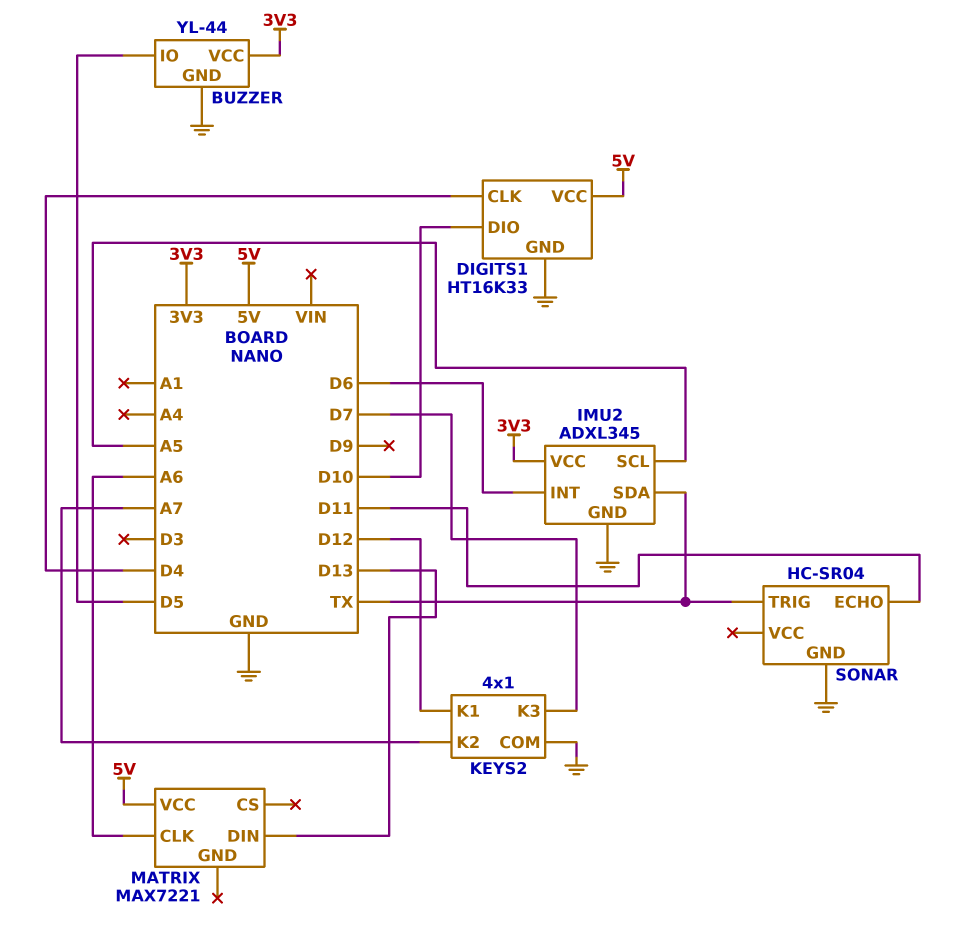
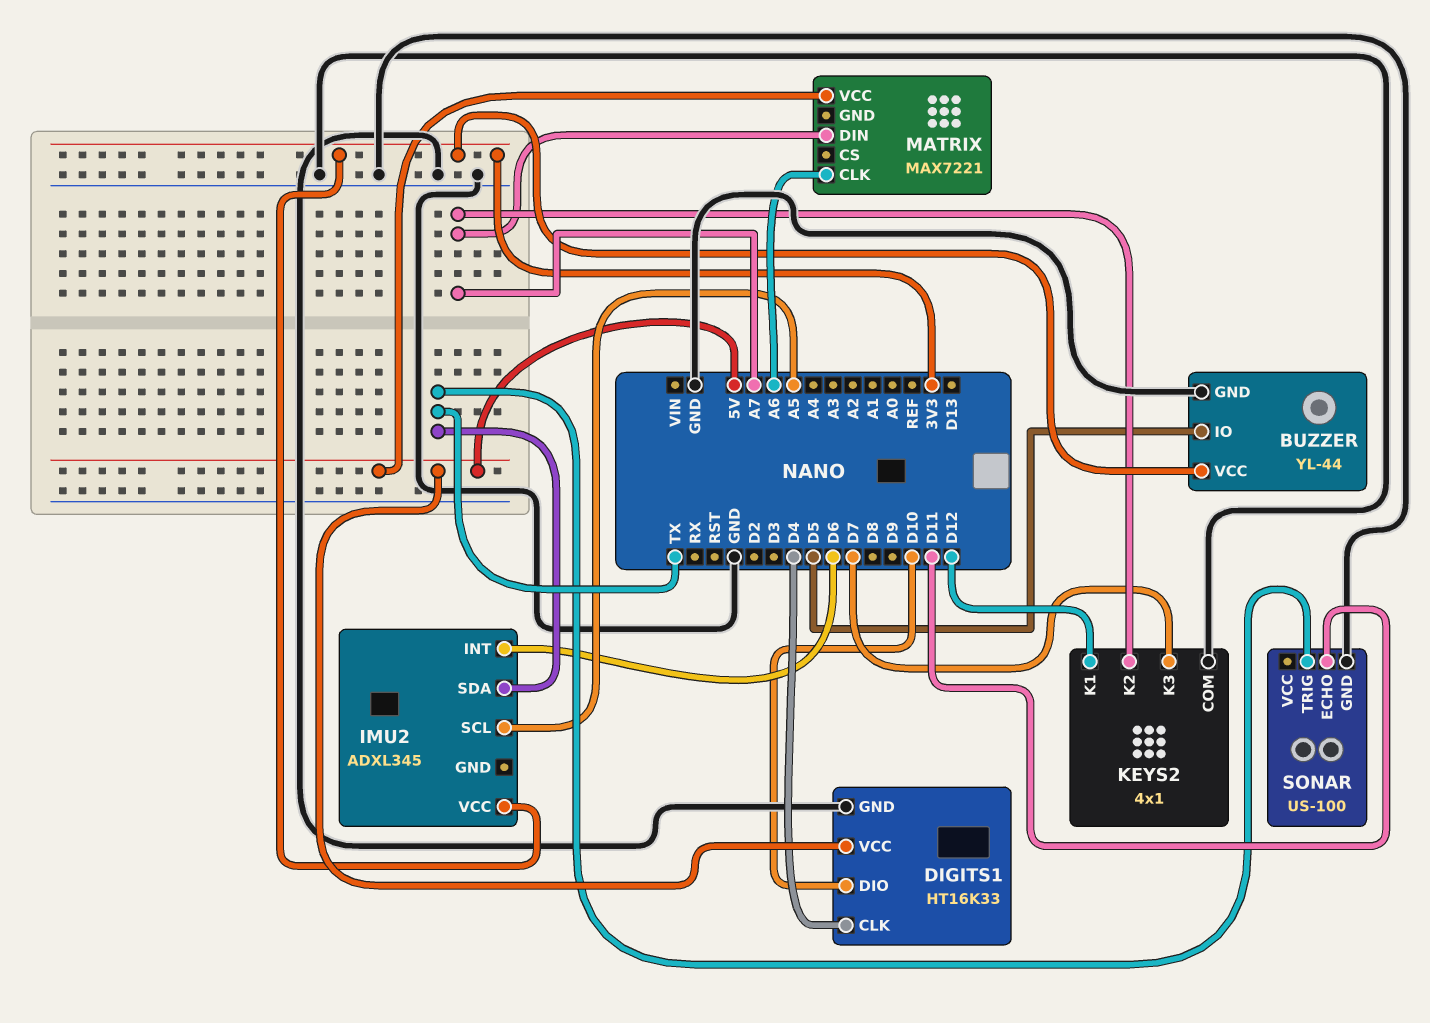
IMU2 pin GND: GND -> none
MATRIX pin DIN: D13 -> A7
SONAR: HC-SR04 -> US-100

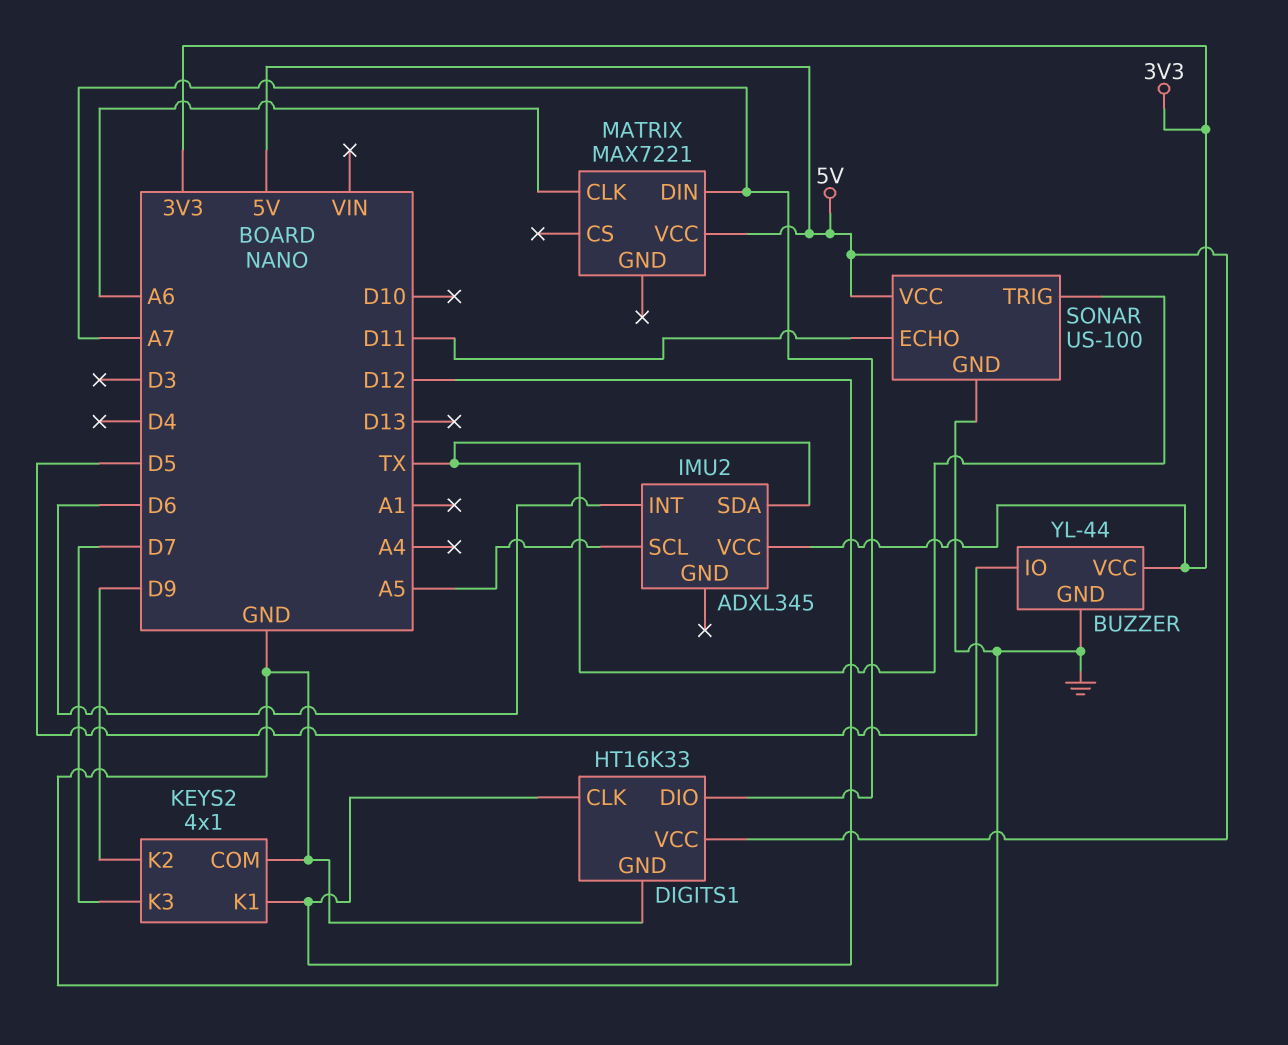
DIGITS1 pin CLK: D4 -> D12
DIGITS1 pin DIO: D10 -> A7
KEYS2 pin K2: A7 -> D9
SONAR pin VCC: none -> 5V

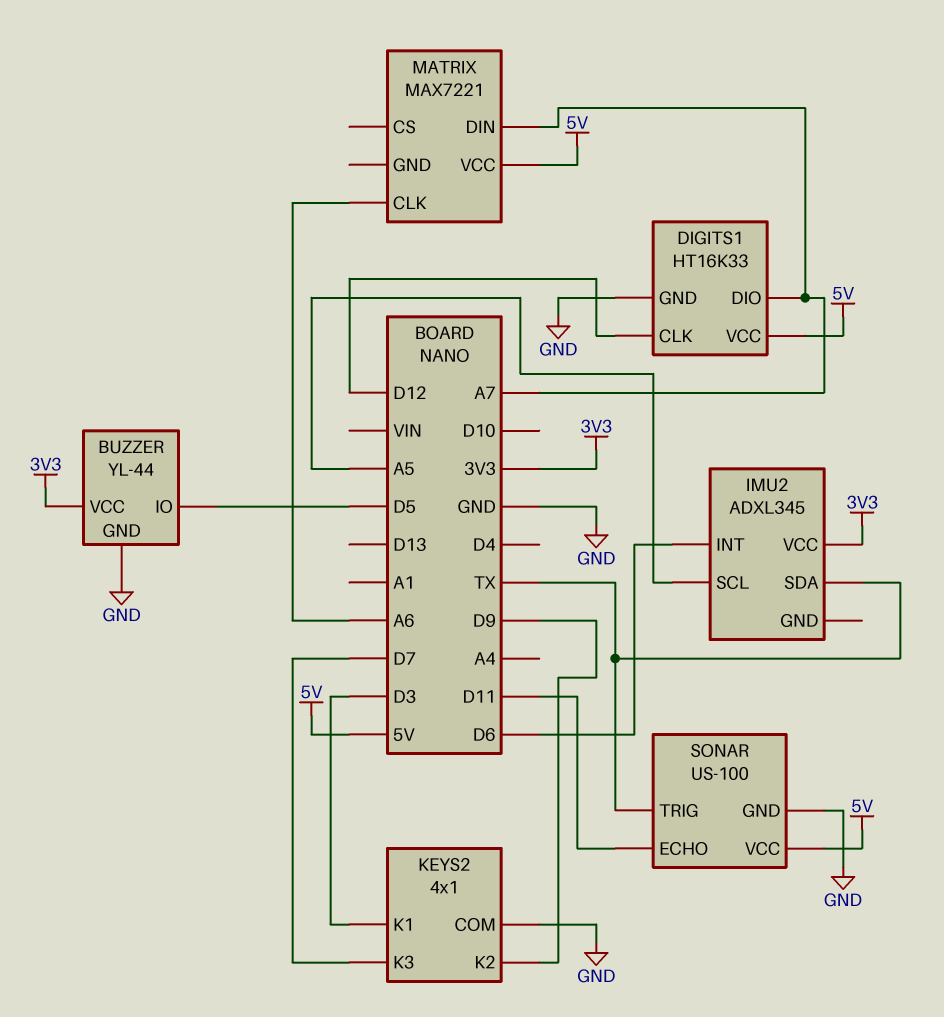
KEYS2 pin K1: D12 -> D3

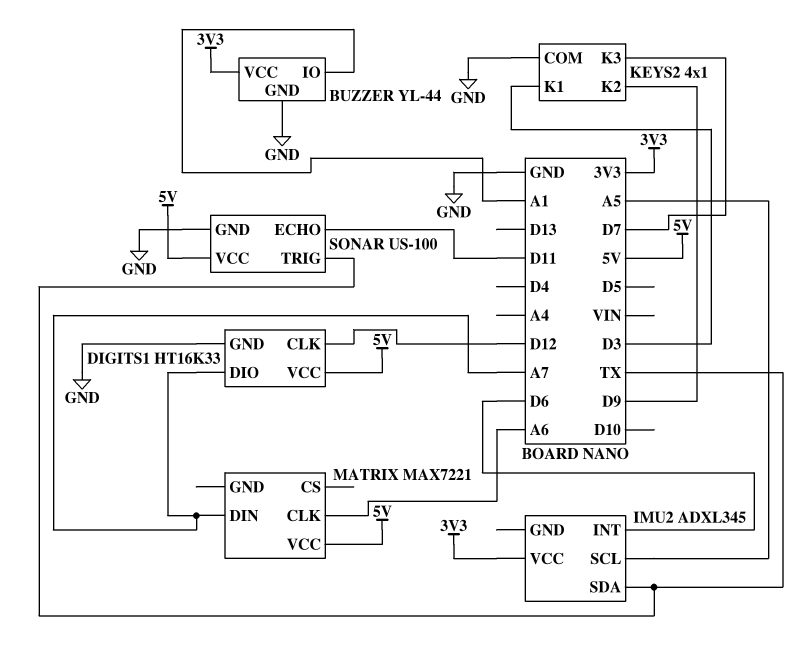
BUZZER pin IO: D5 -> A1

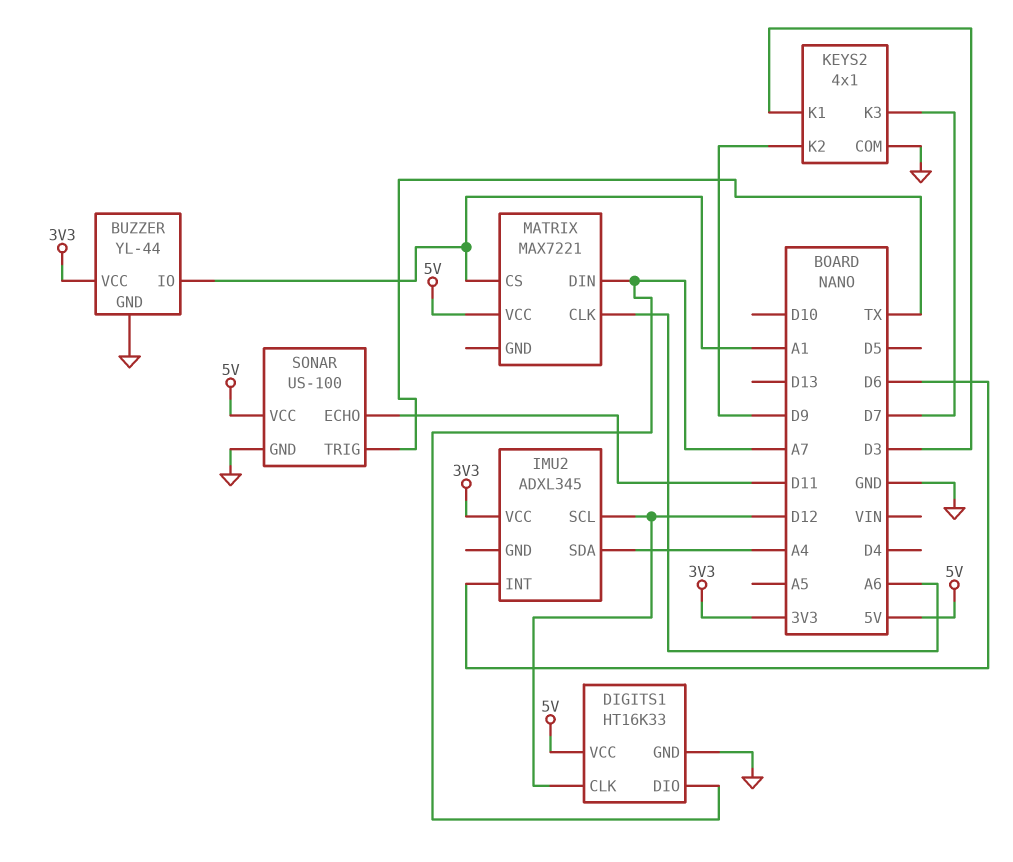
IMU2 pin SCL: A5 -> D12
IMU2 pin SDA: TX -> A4
MATRIX pin CS: none -> A1

